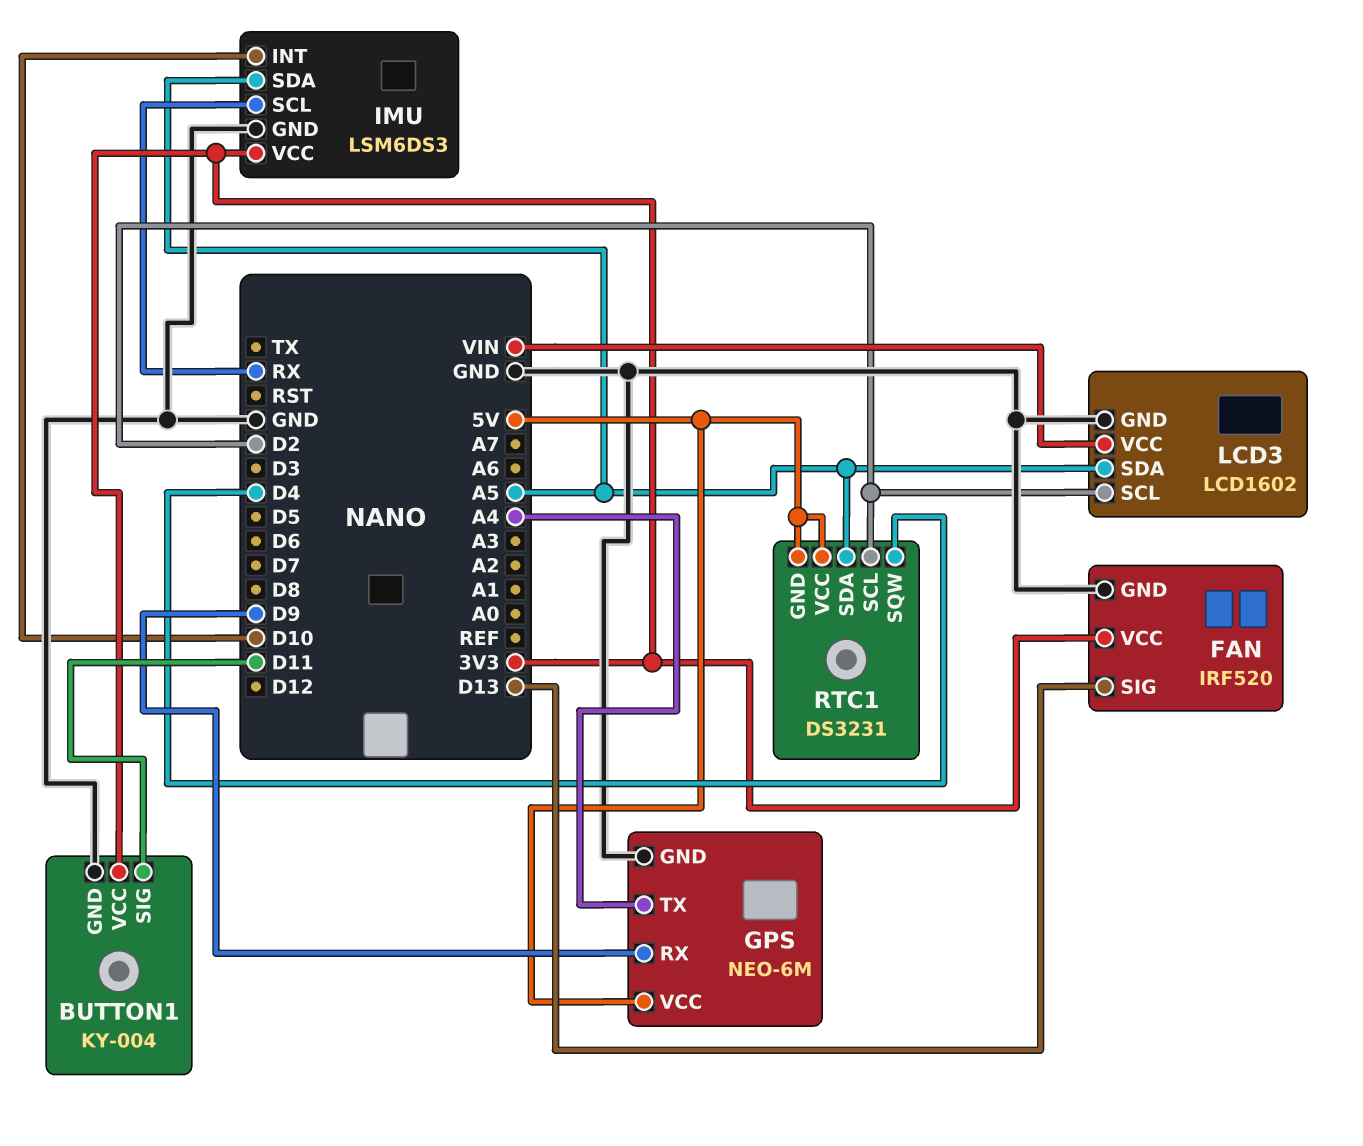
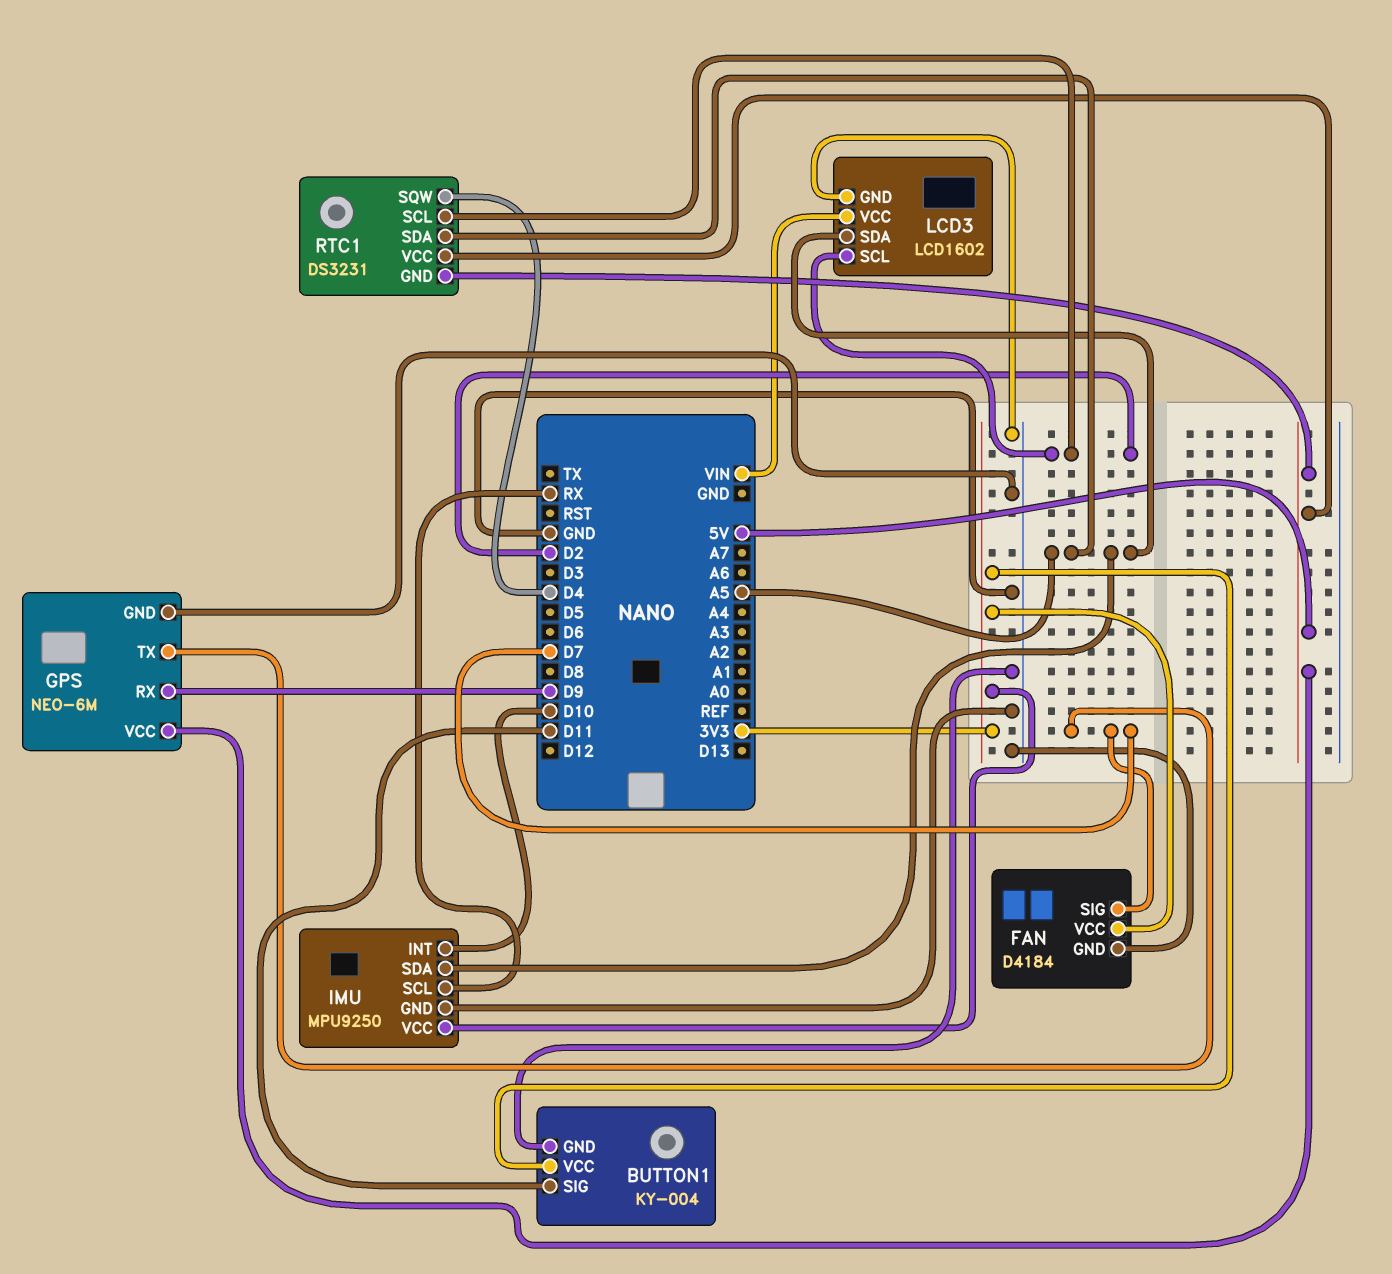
FAN: IRF520 -> D4184
FAN pin SIG: D13 -> D7
GPS pin TX: A4 -> D7
IMU: LSM6DS3 -> MPU9250

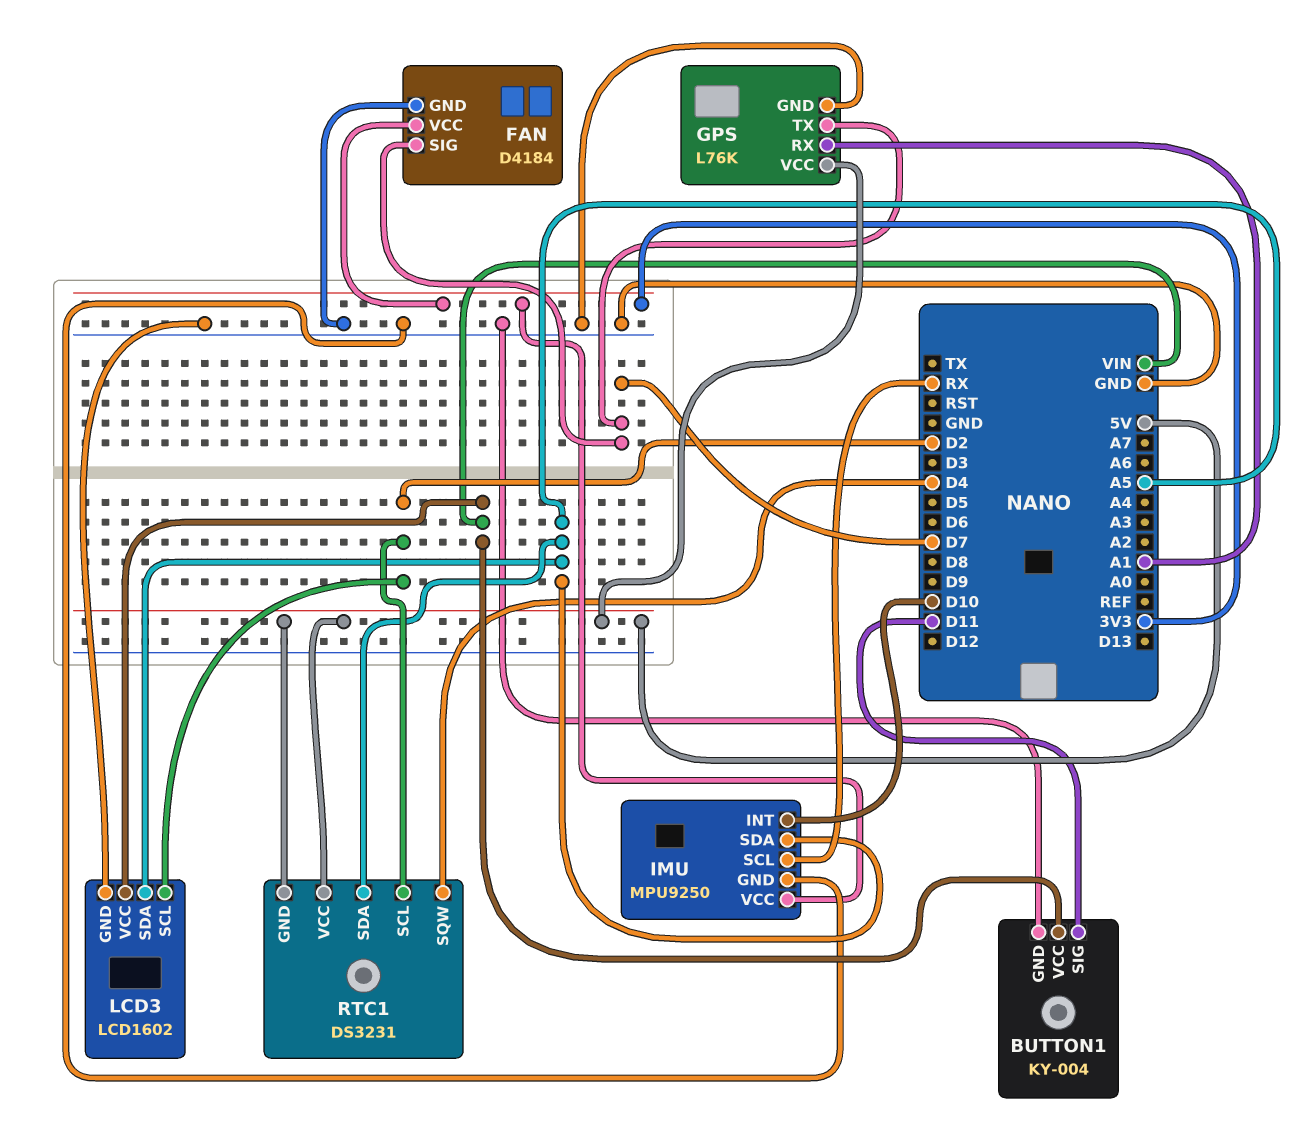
BUTTON1 pin VCC: 3V3 -> VIN
GPS: NEO-6M -> L76K
GPS pin RX: D9 -> A1

